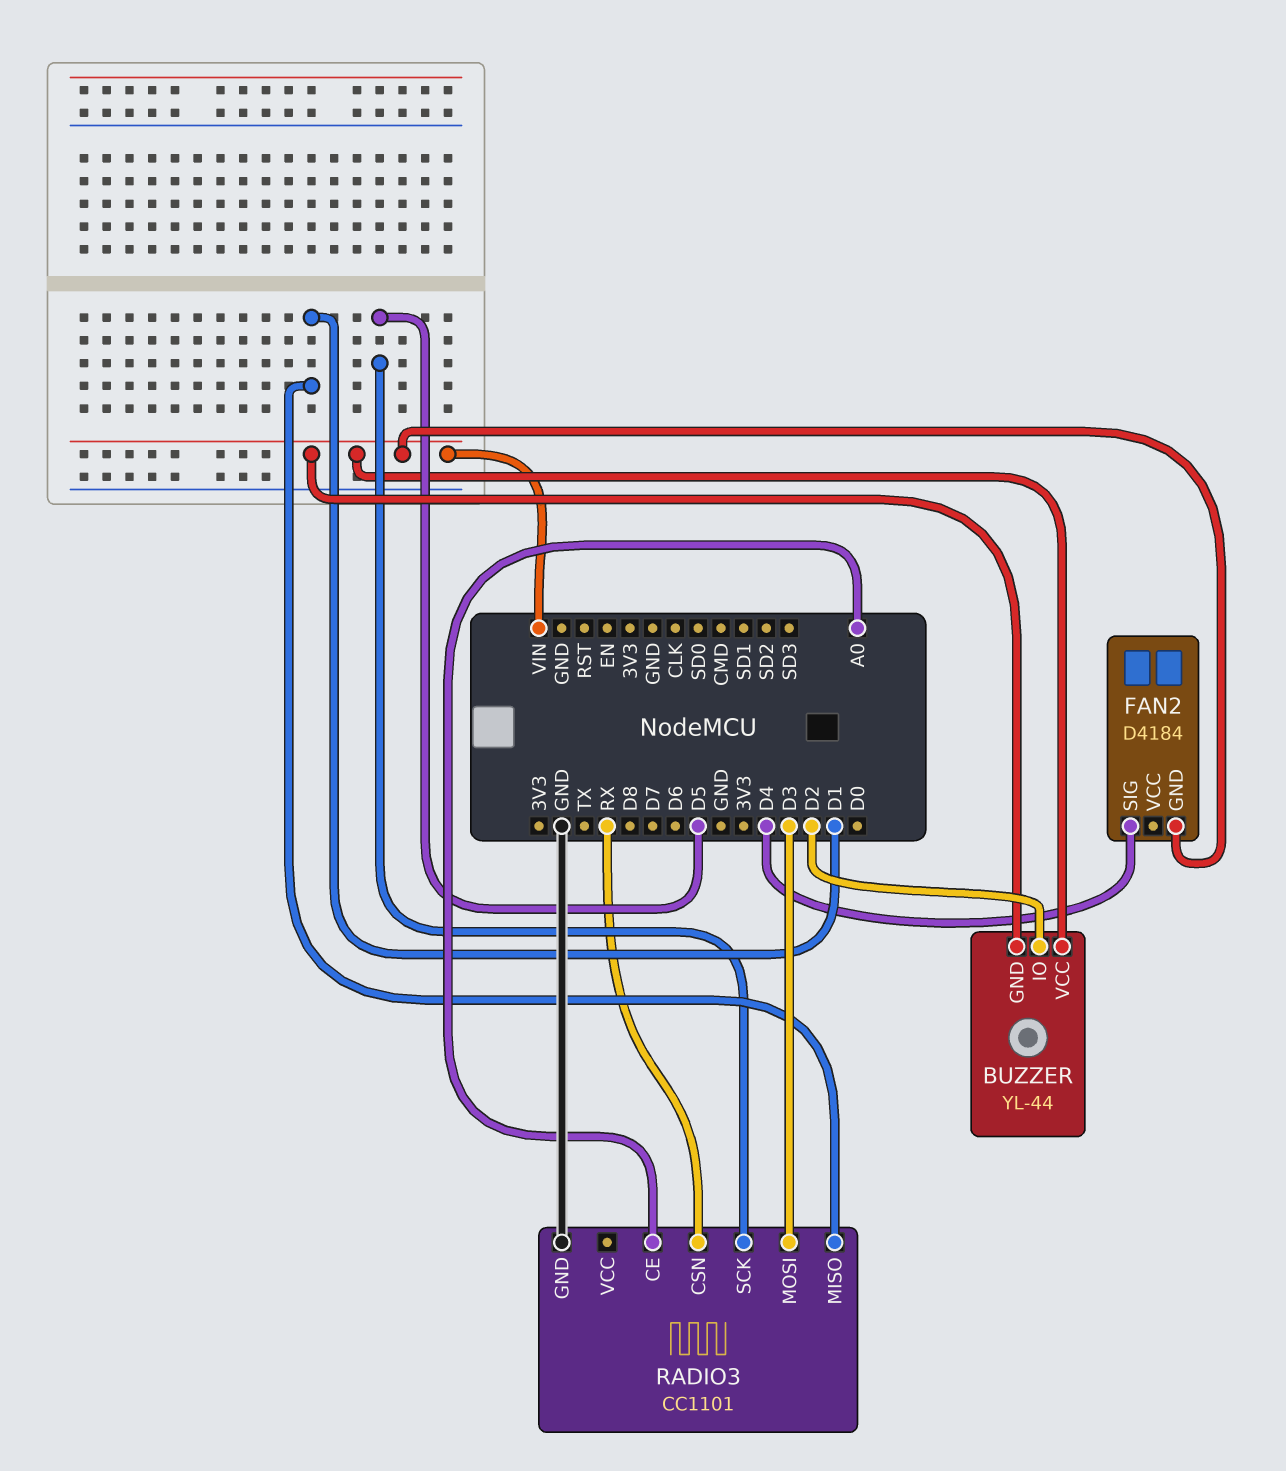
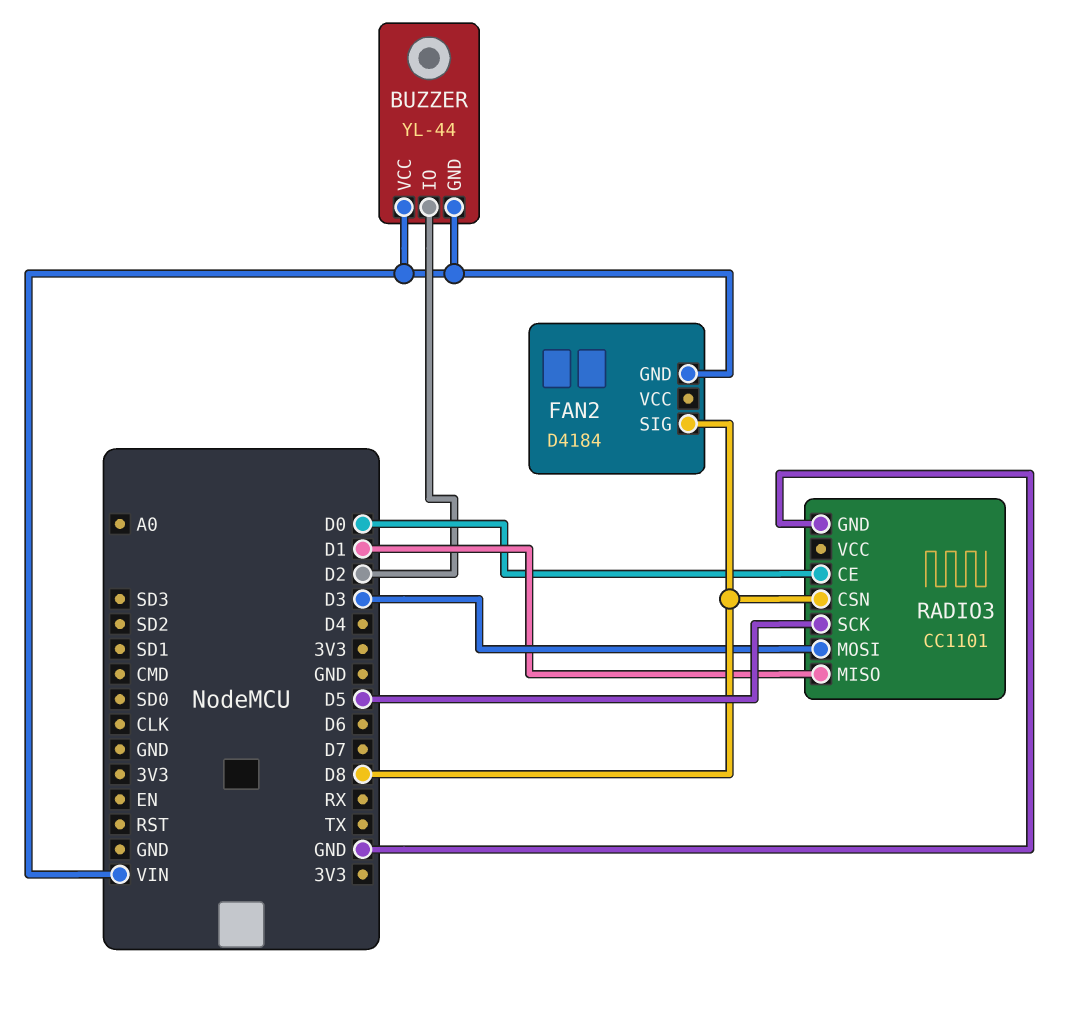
FAN2 pin SIG: D4 -> D8
RADIO3 pin CE: A0 -> D0
RADIO3 pin CSN: RX -> D8

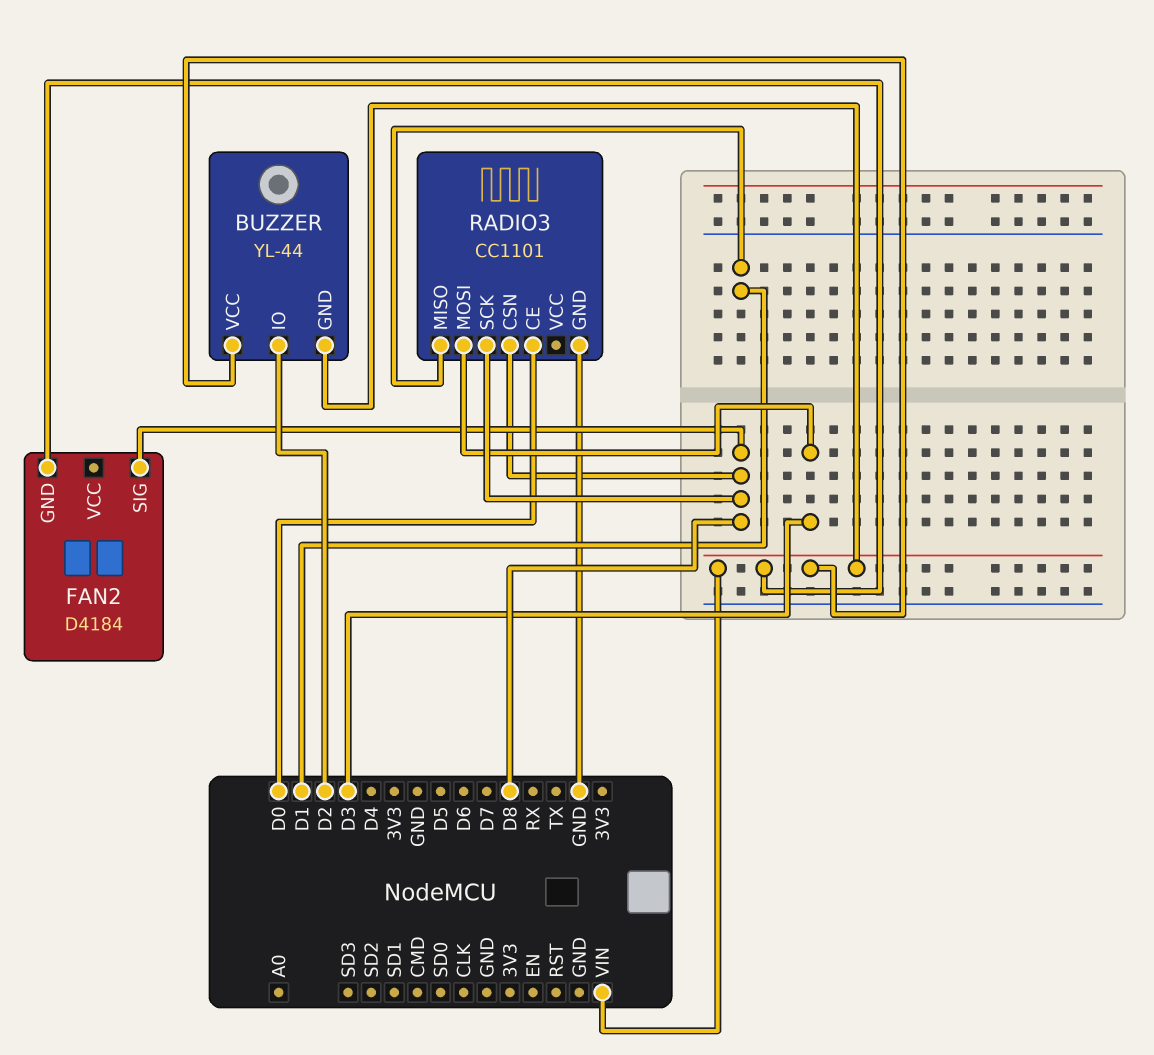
RADIO3 pin SCK: D5 -> D8

